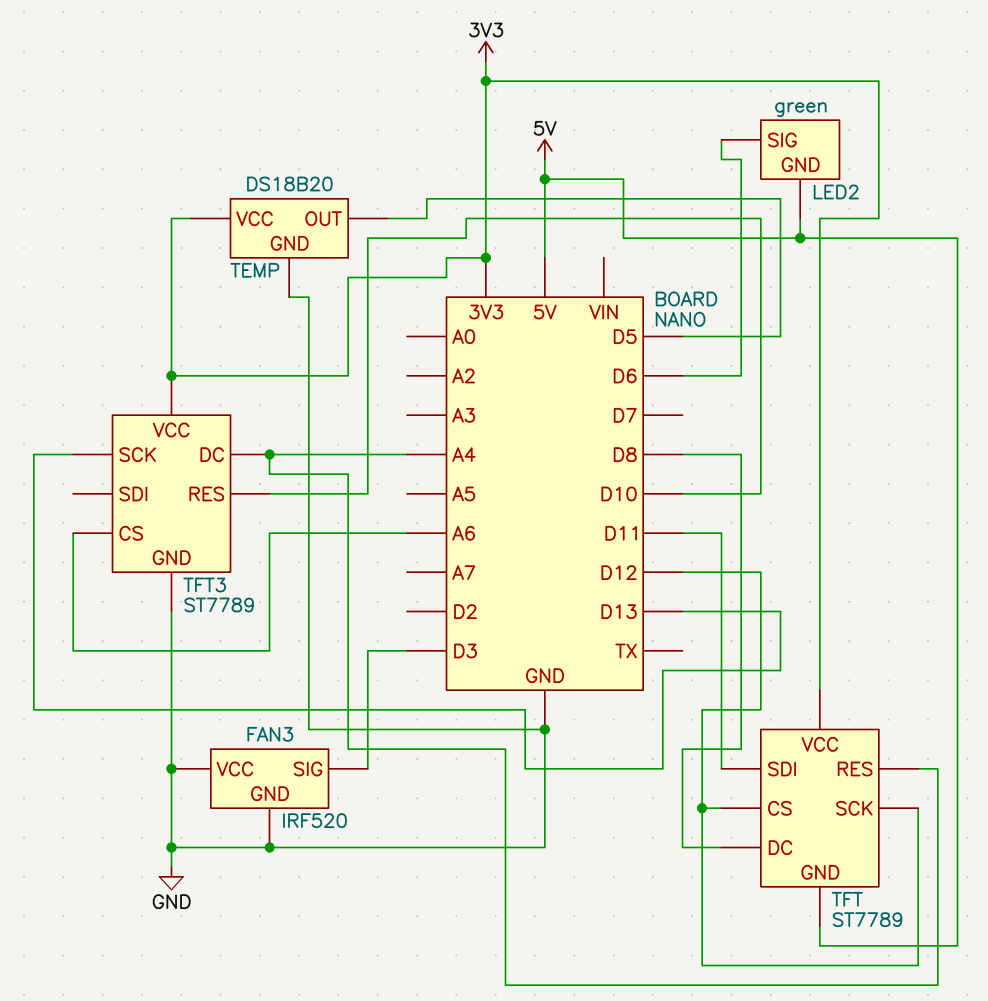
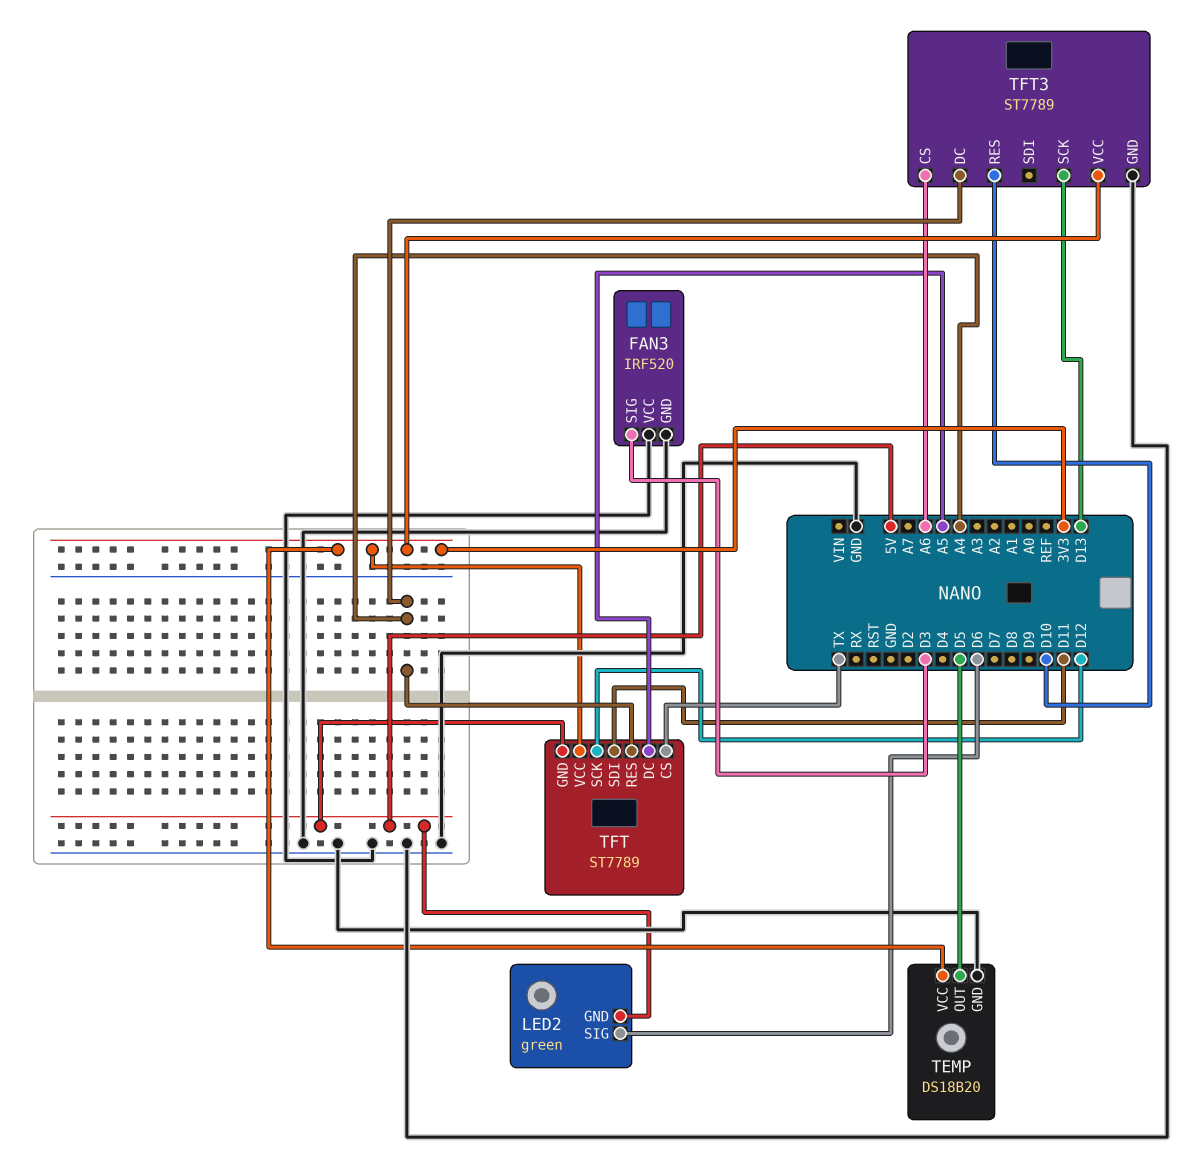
TFT pin CS: D12 -> TX
TFT pin DC: D8 -> A5

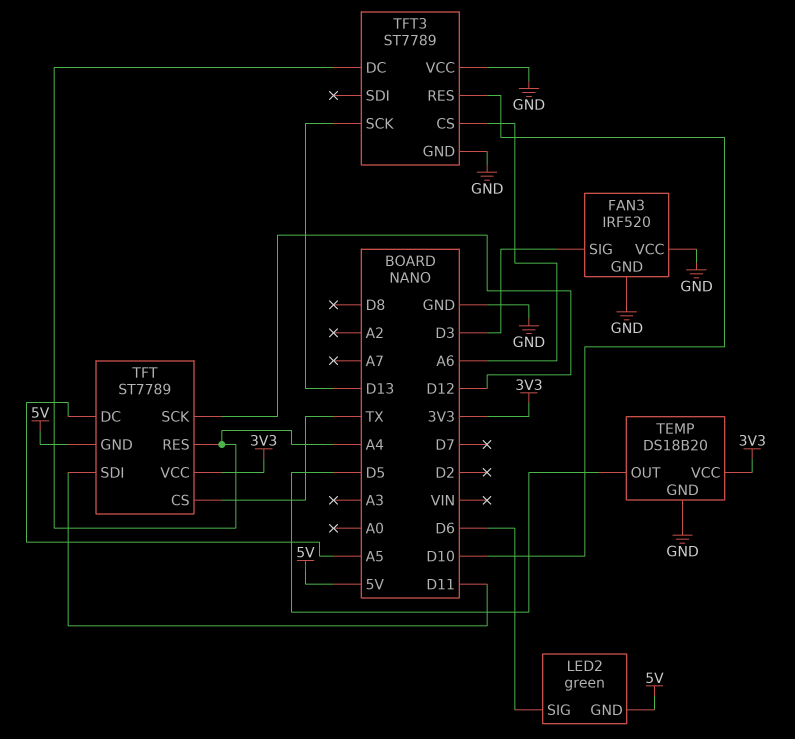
TFT3 pin VCC: 3V3 -> GND

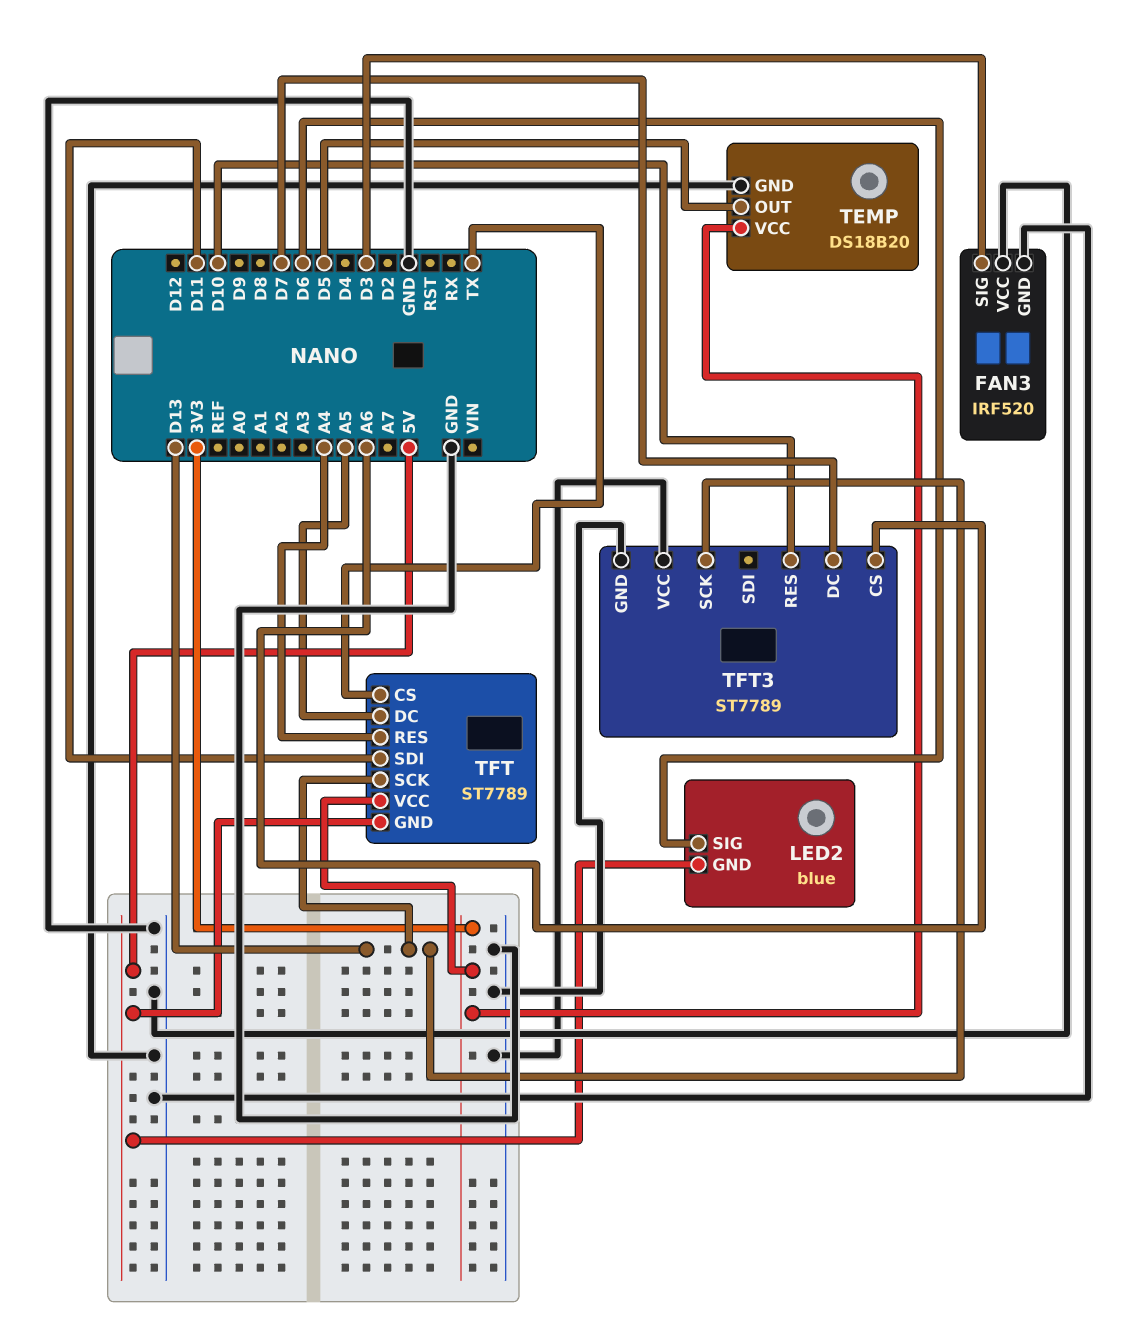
LED2: green -> blue
TFT pin SCK: D12 -> D13
TFT3 pin DC: A4 -> D7

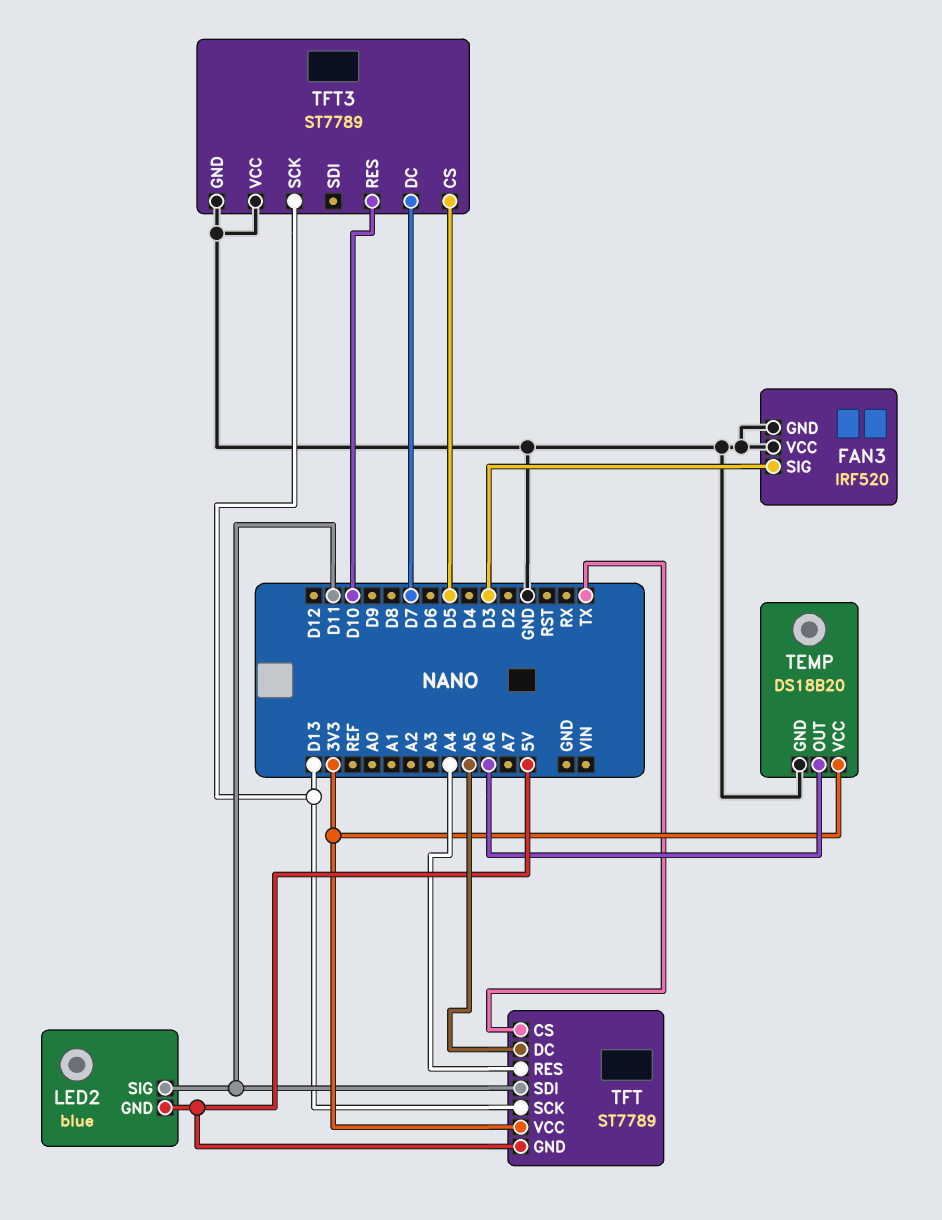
LED2 pin SIG: D6 -> D11
TEMP pin OUT: D5 -> A6
TFT3 pin CS: A6 -> D5

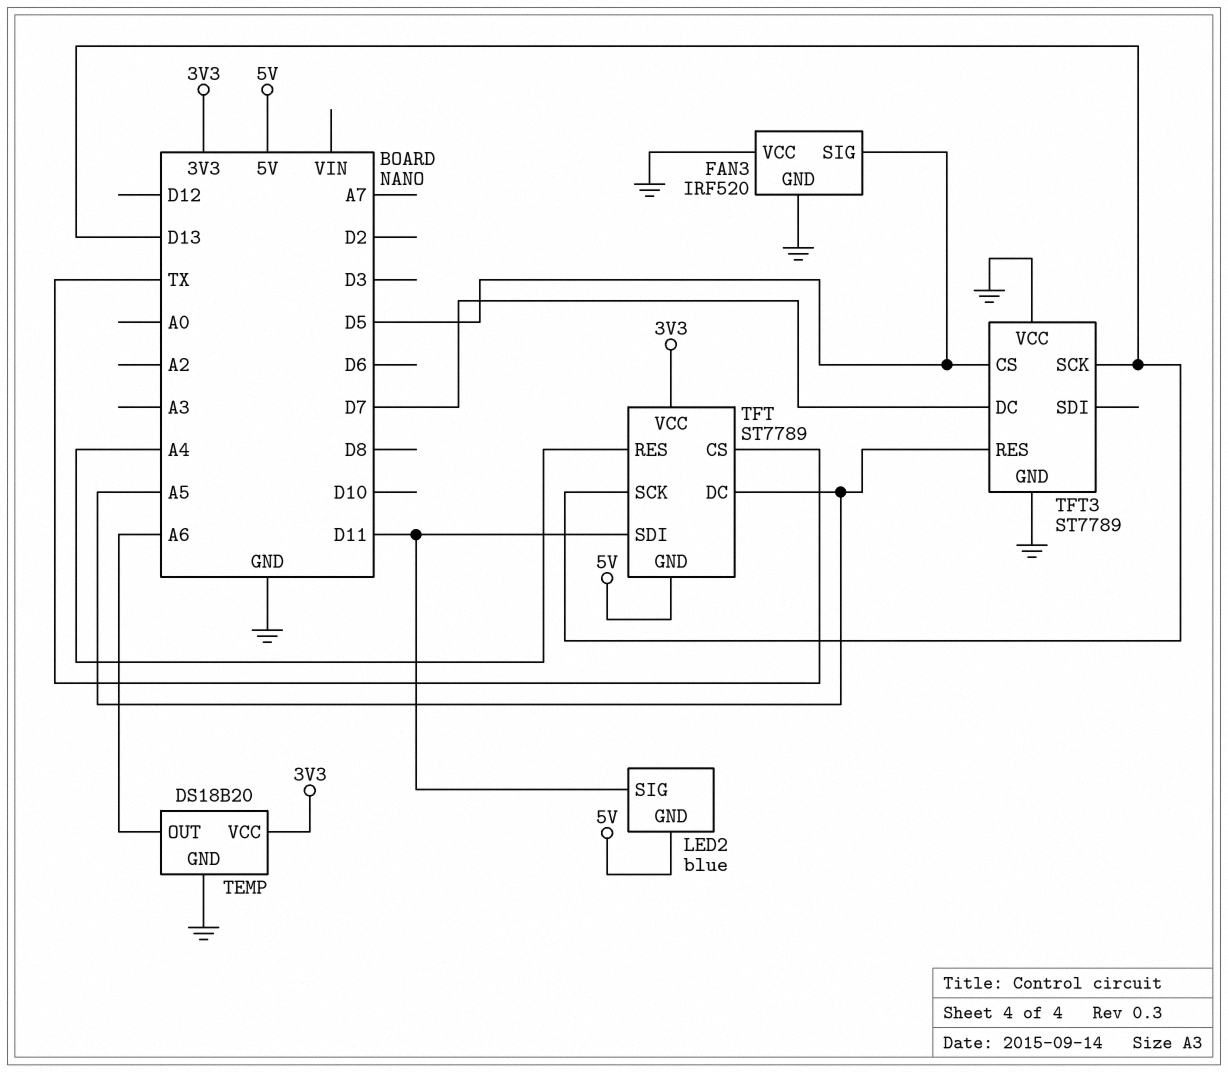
FAN3 pin SIG: D3 -> D5
TFT3 pin RES: D10 -> A5

